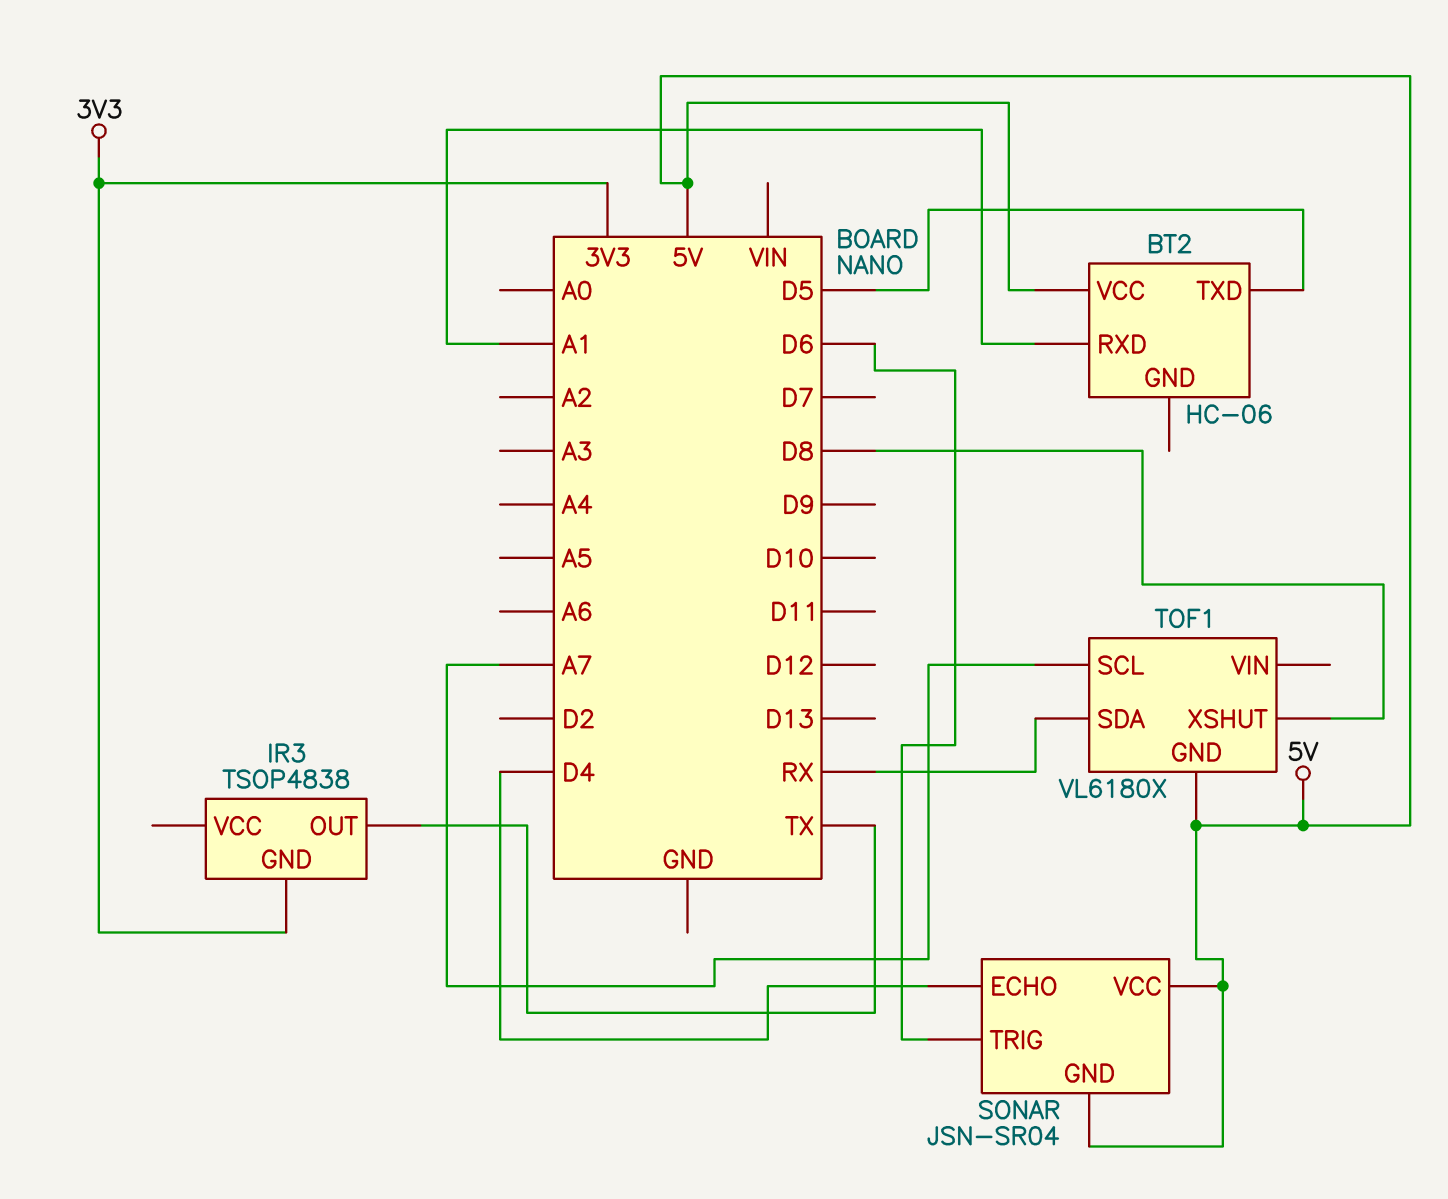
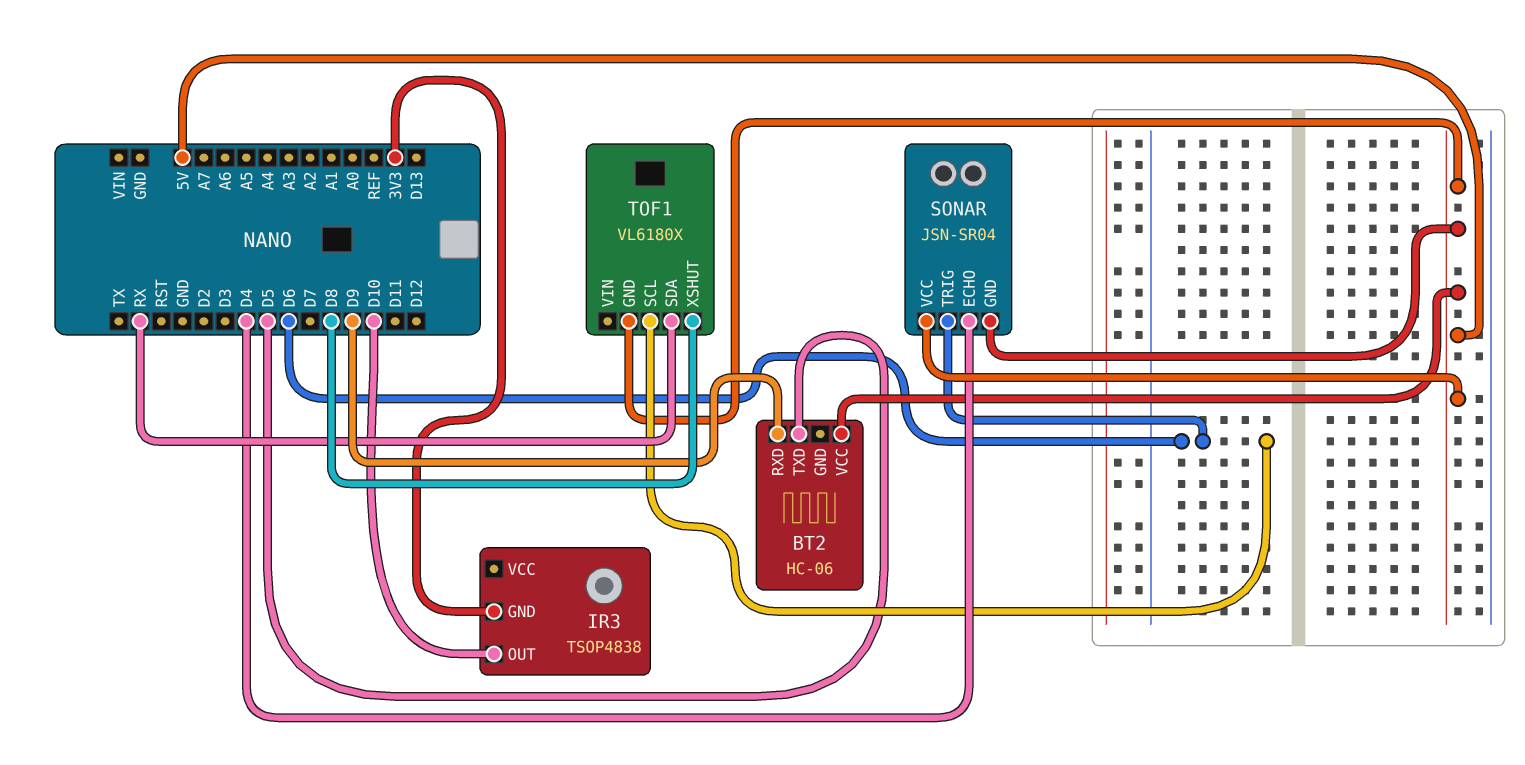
BT2 pin RXD: A1 -> D9
IR3 pin OUT: TX -> D10
TOF1 pin SCL: A7 -> D6

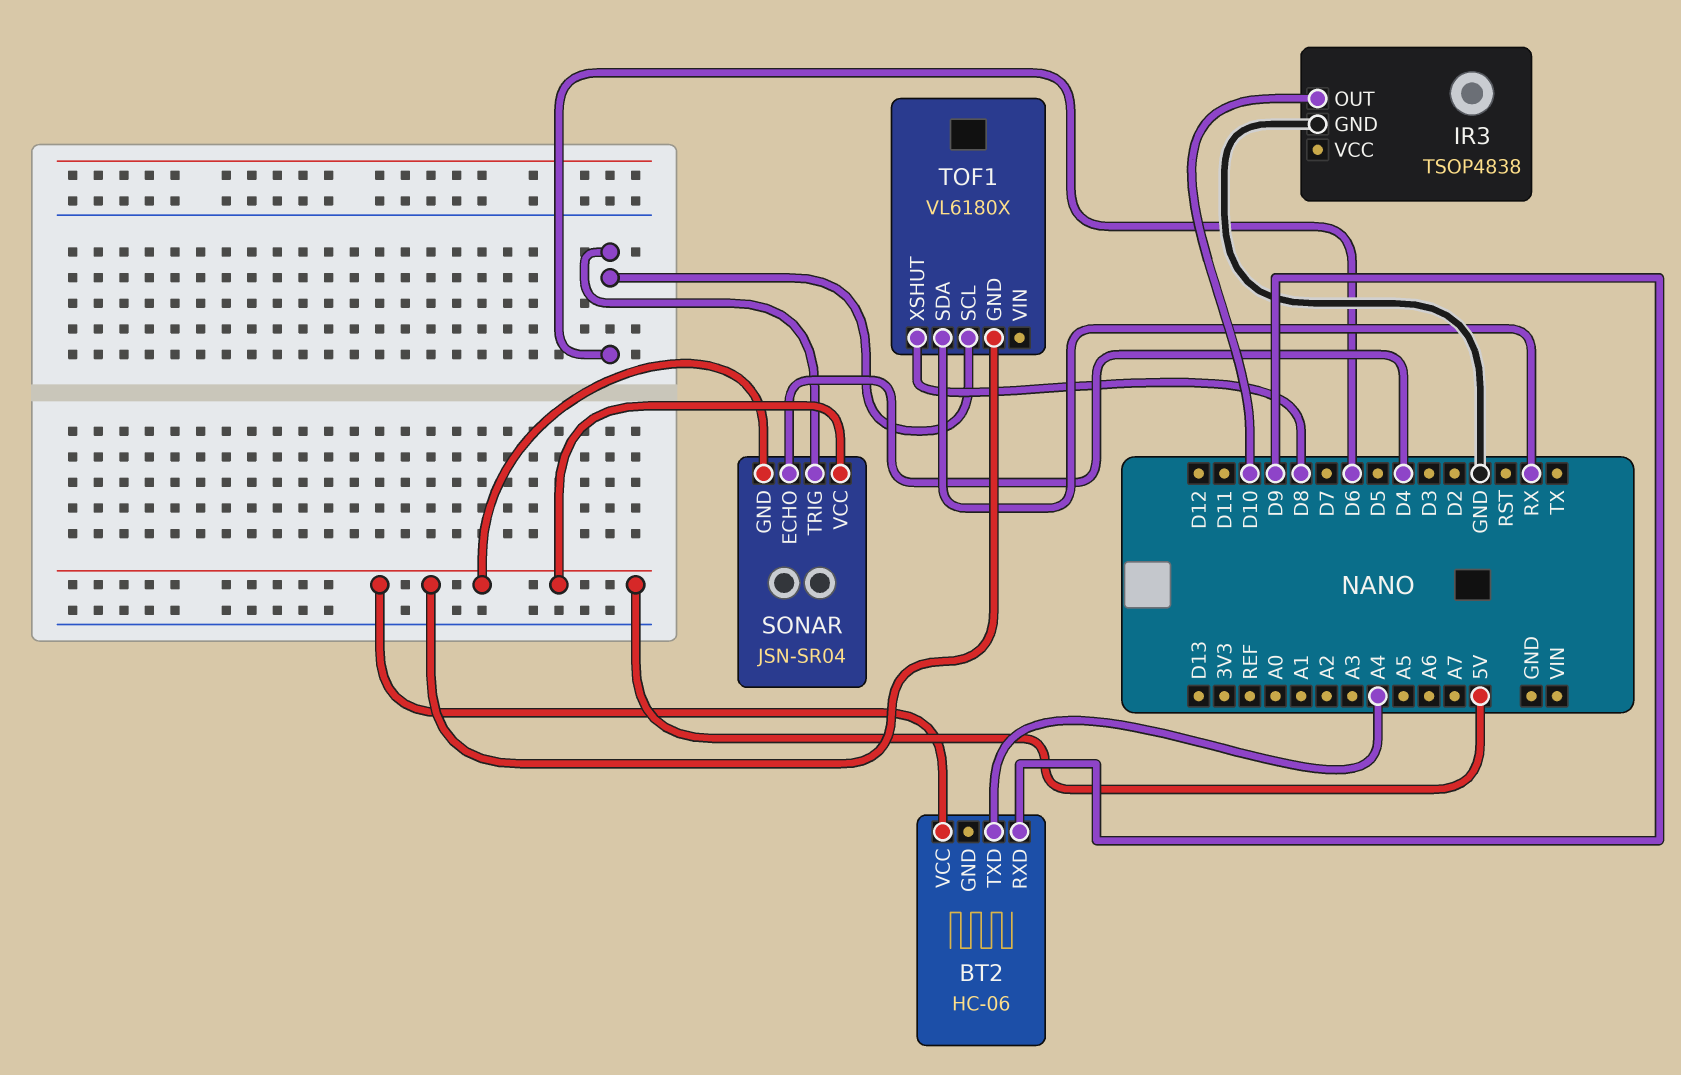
BT2 pin TXD: D5 -> A4
IR3 pin GND: 3V3 -> GND

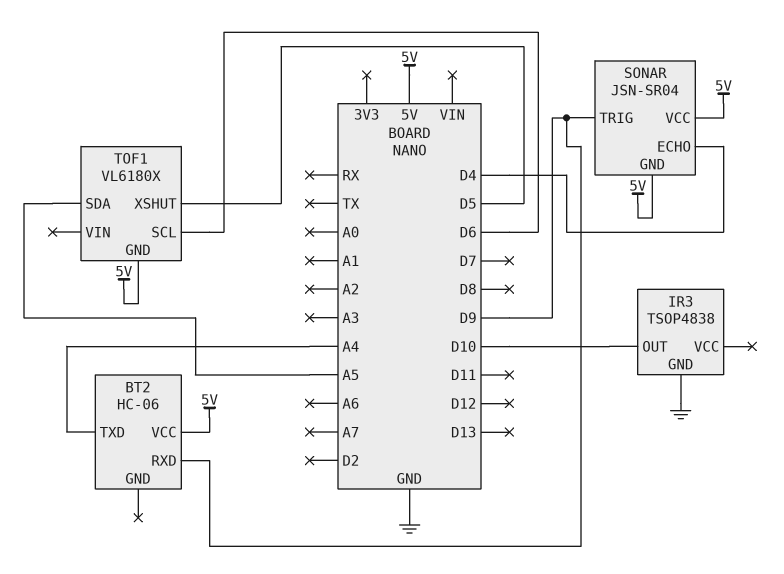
SONAR pin TRIG: D6 -> D9
TOF1 pin SDA: RX -> A5
TOF1 pin XSHUT: D8 -> D5

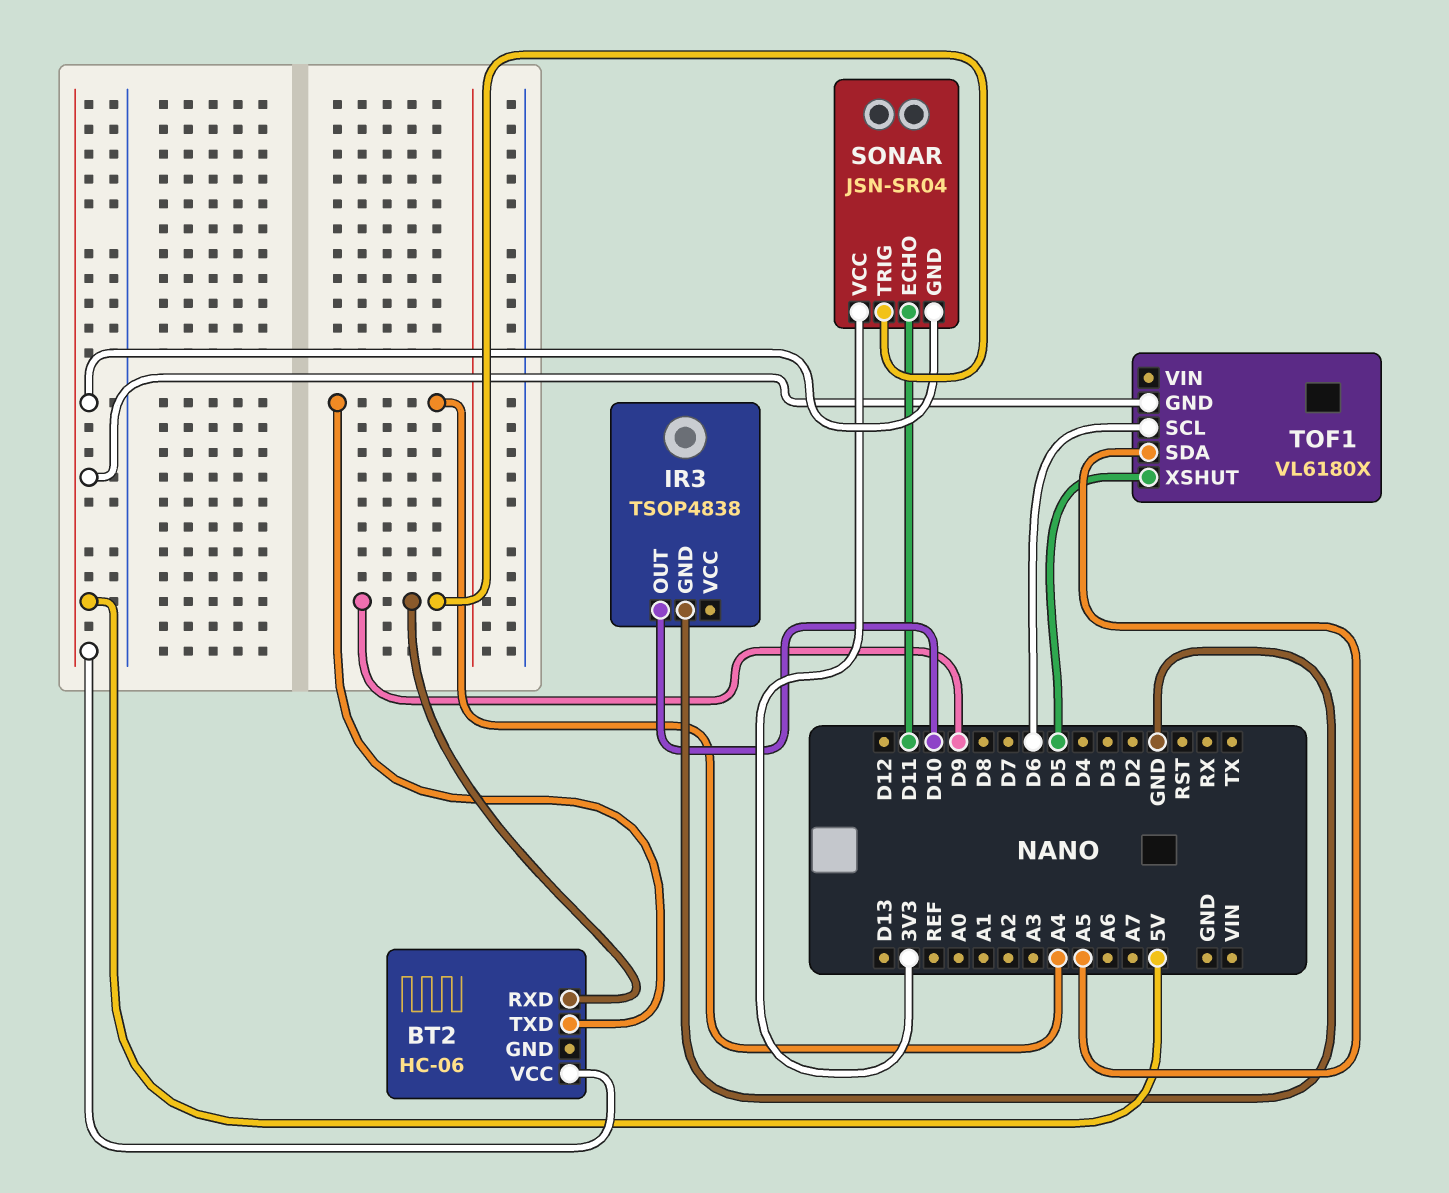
SONAR pin ECHO: D4 -> D11
SONAR pin VCC: 5V -> 3V3

